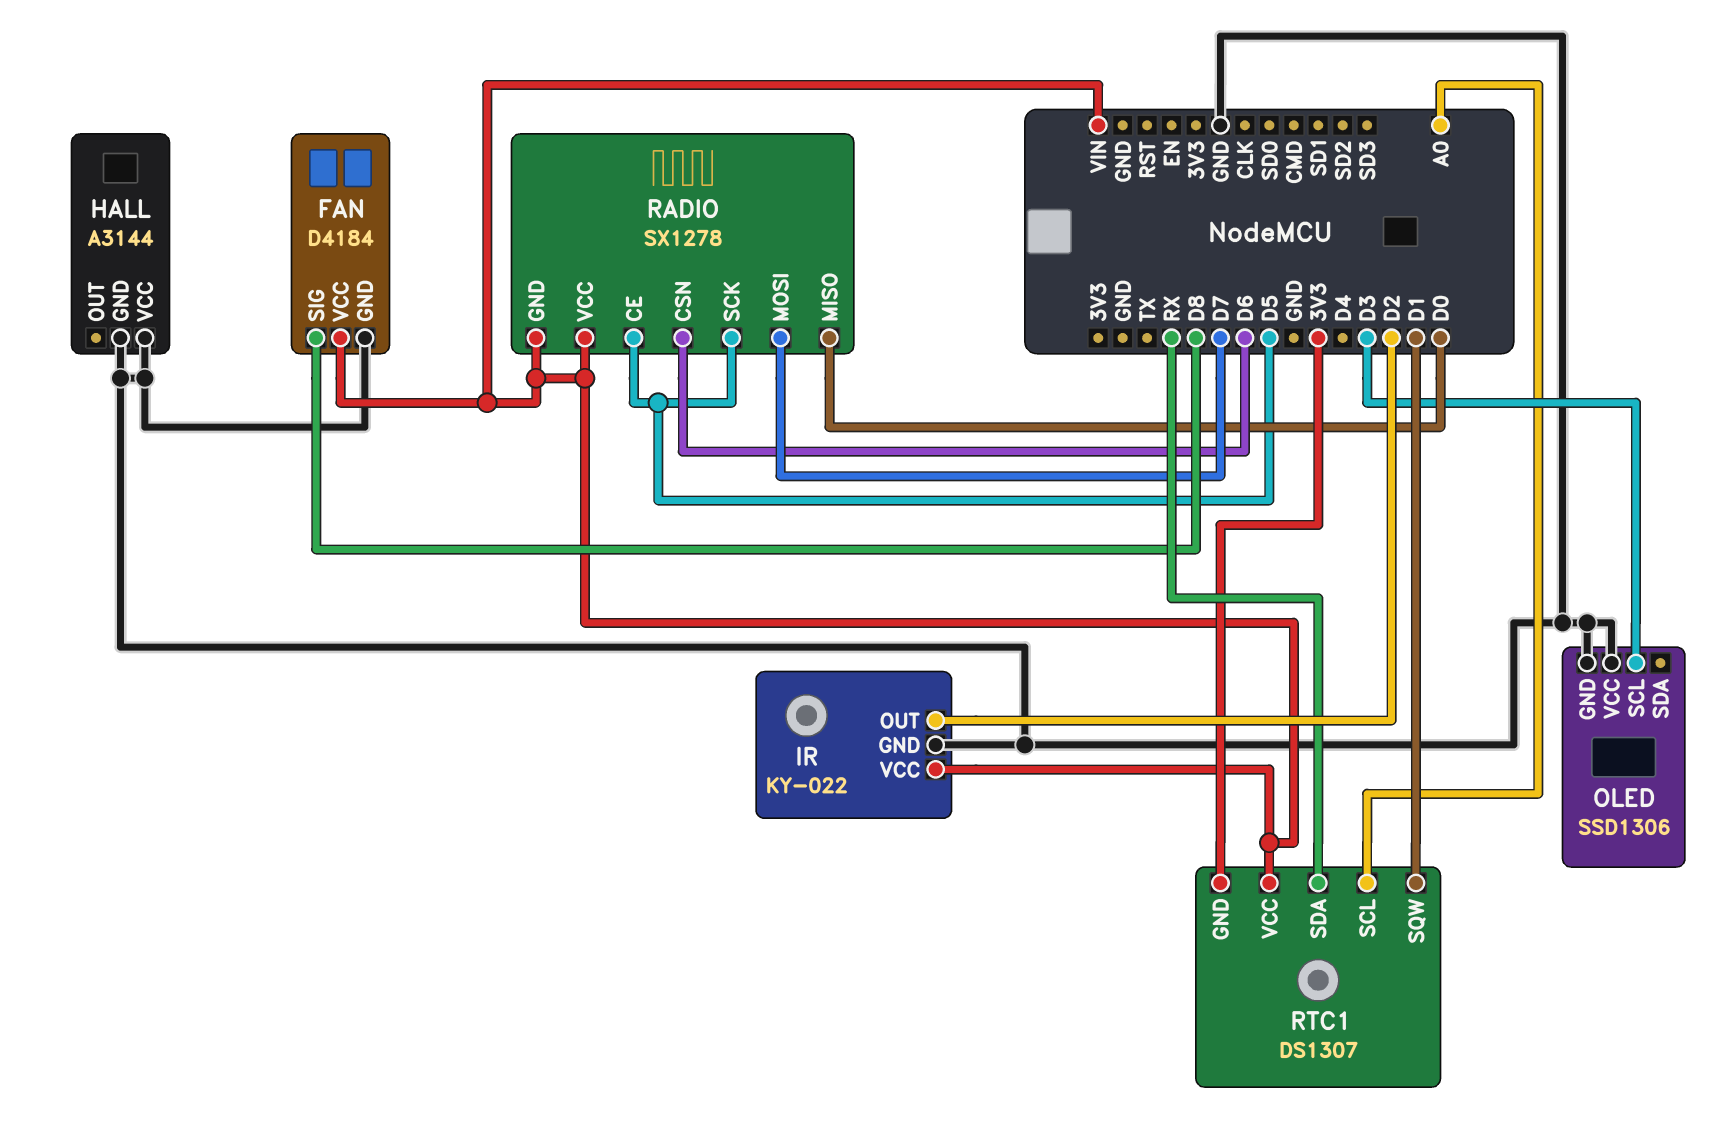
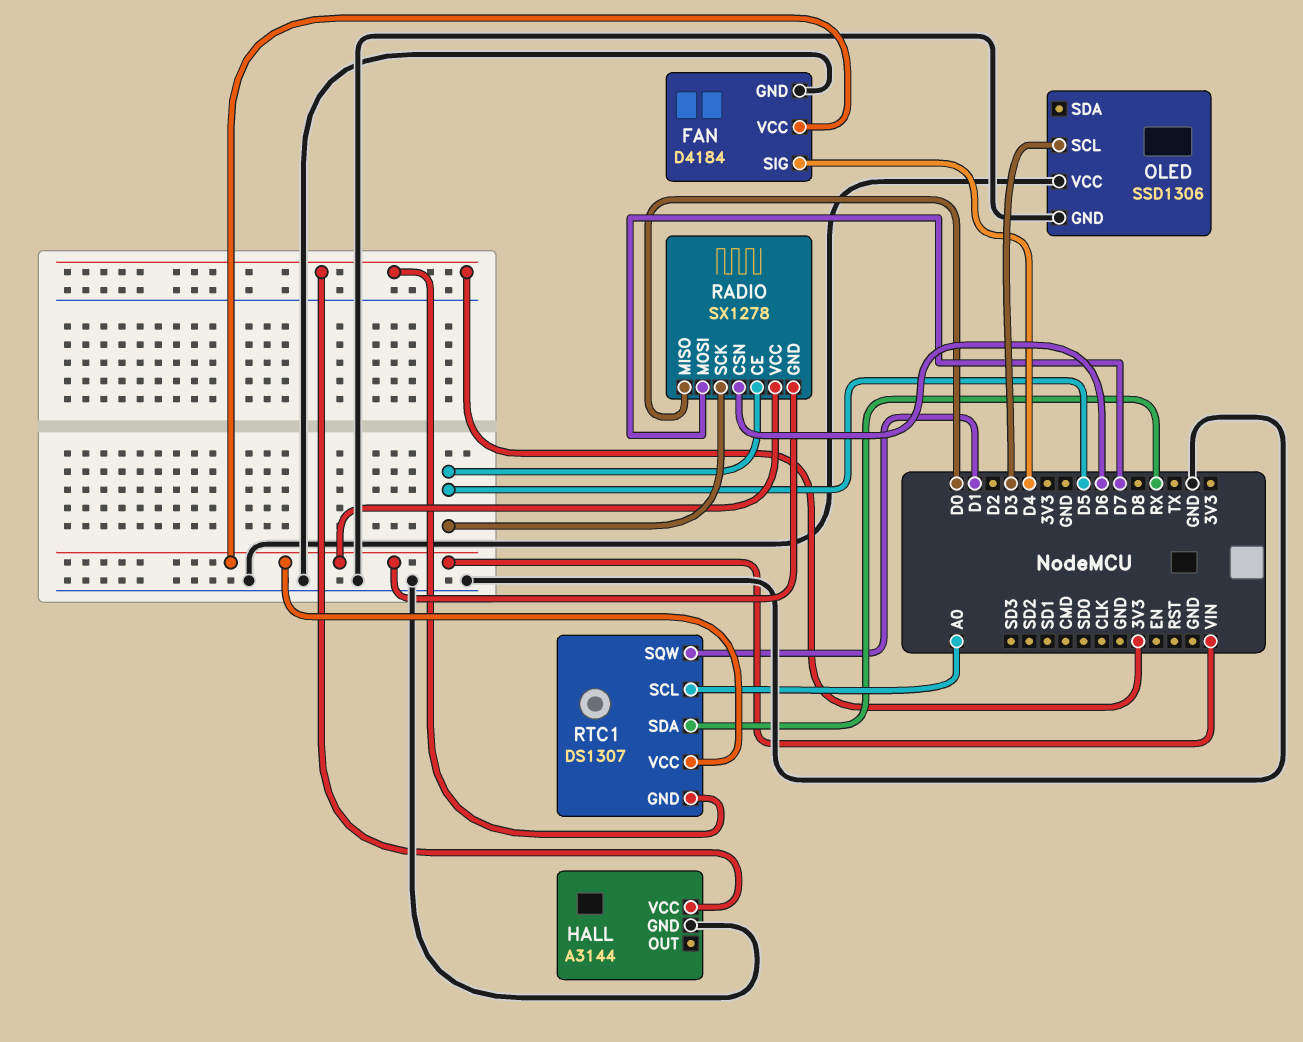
FAN pin SIG: D8 -> D4
HALL pin VCC: GND -> 3V3
IR: KY-022 -> none
IR pin GND: GND -> none
IR pin OUT: D2 -> none
IR pin VCC: VIN -> none

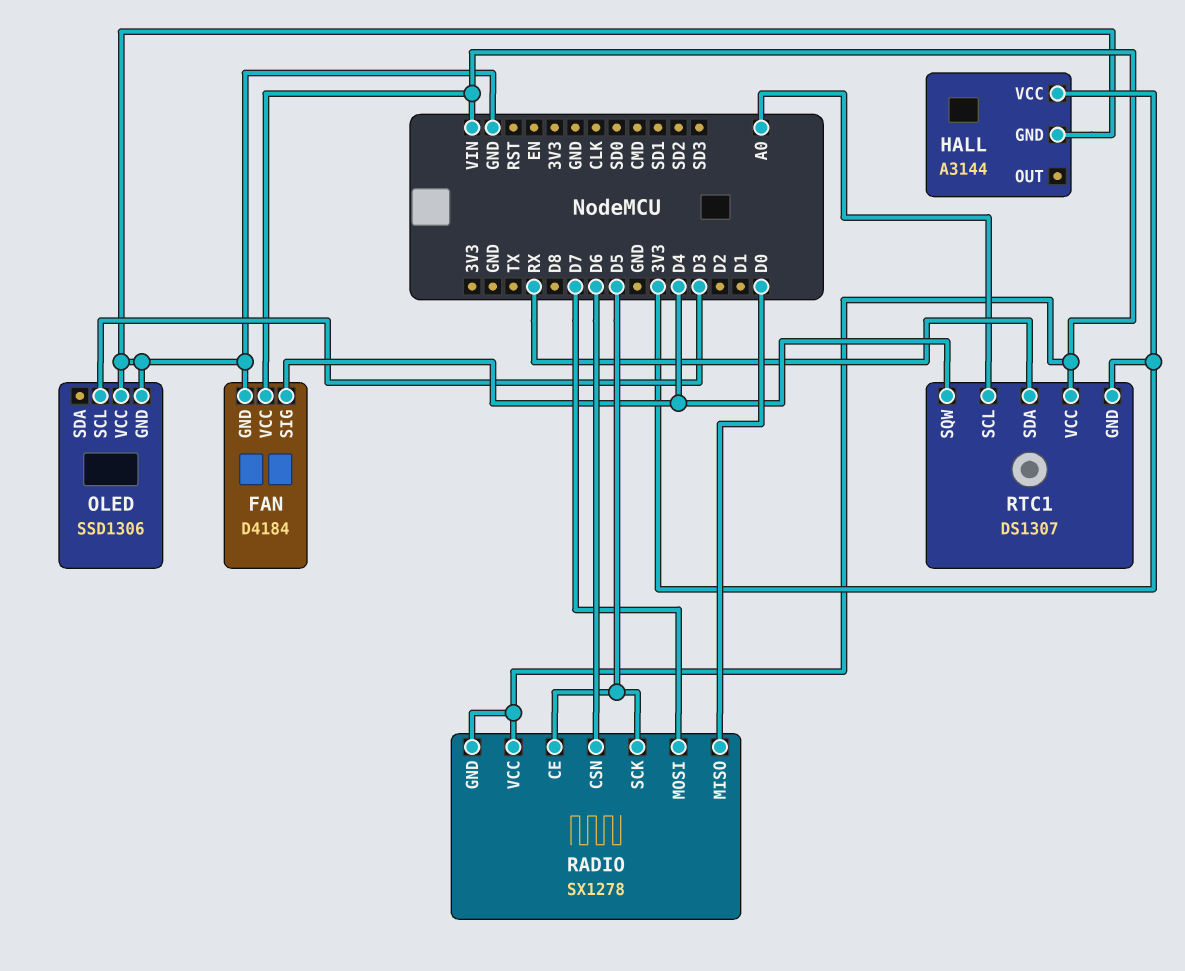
RTC1 pin SQW: D1 -> D4

